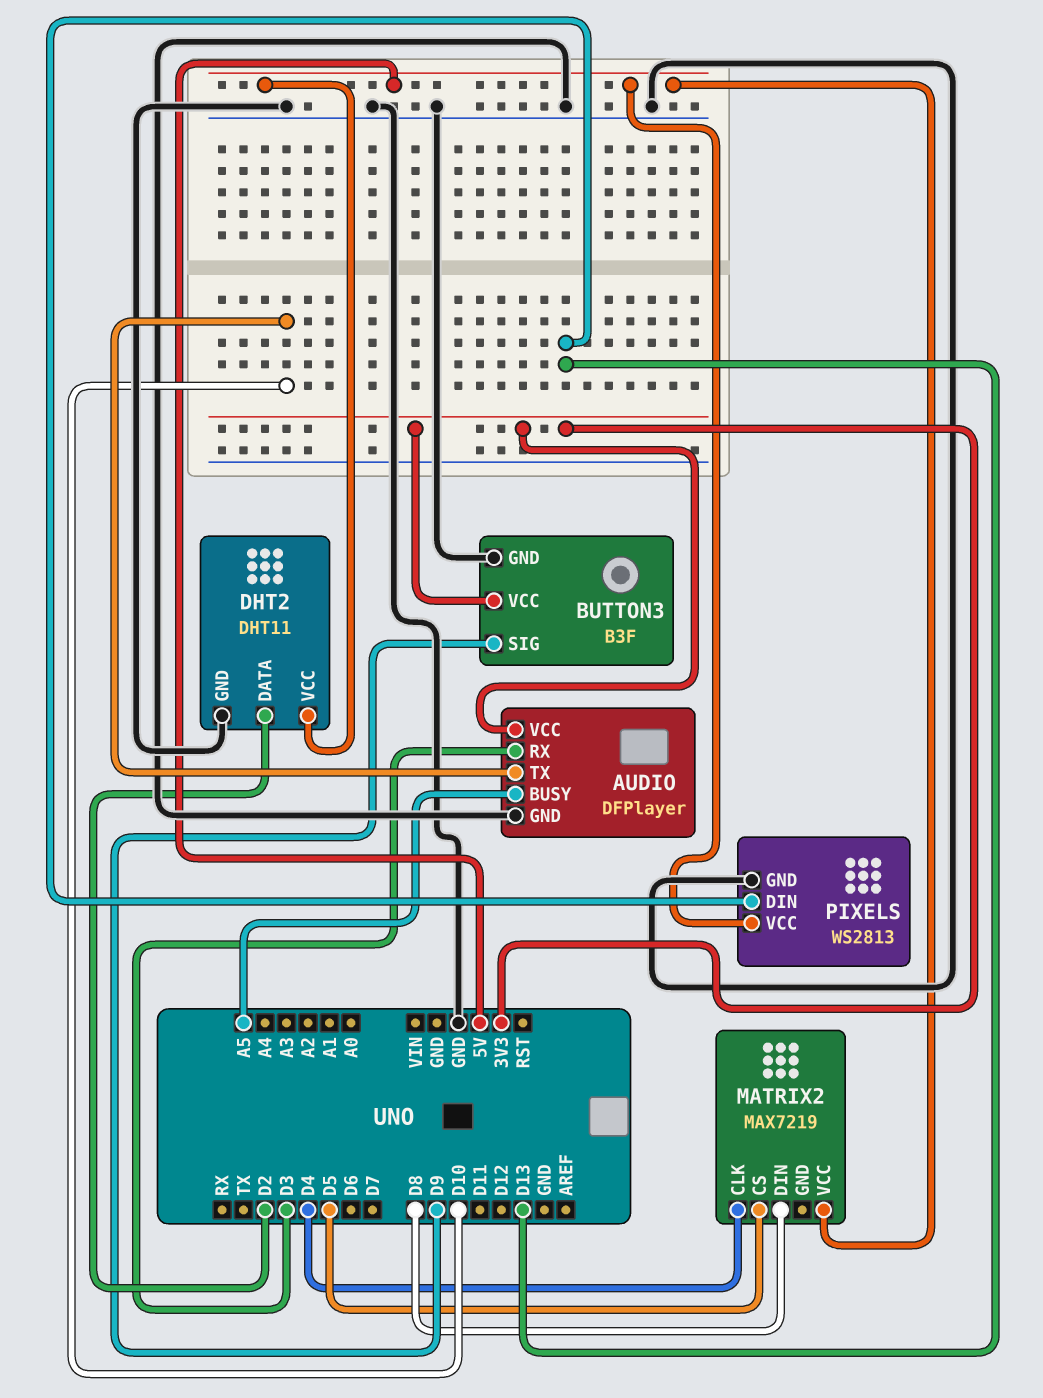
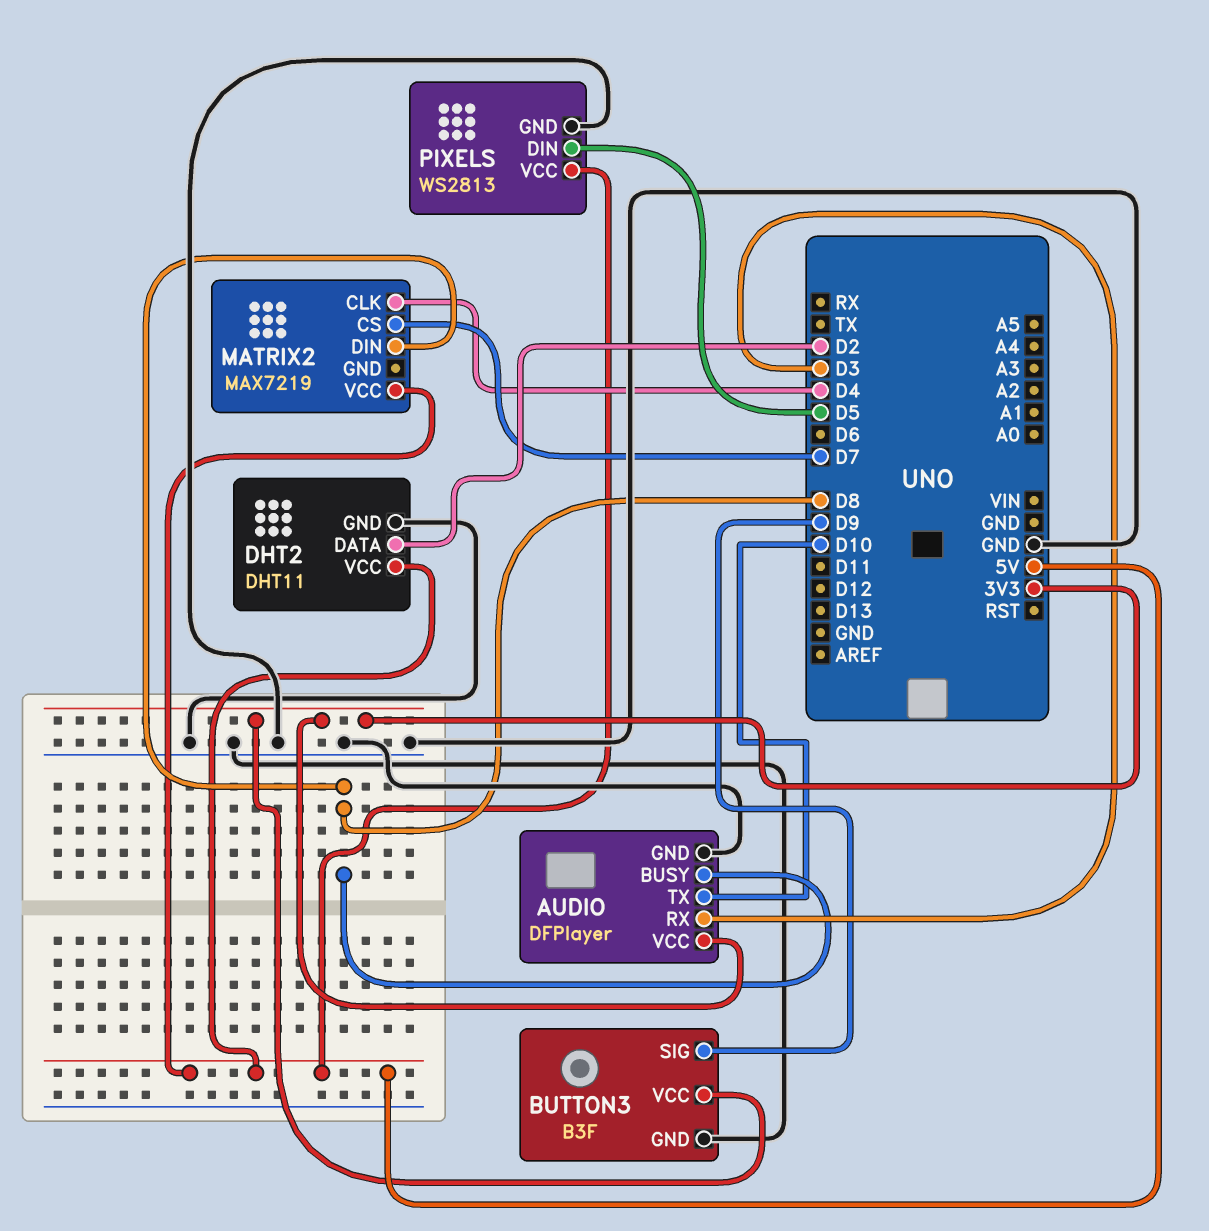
AUDIO pin BUSY: A5 -> D8
MATRIX2 pin CS: D5 -> D7
PIXELS pin DIN: D13 -> D5

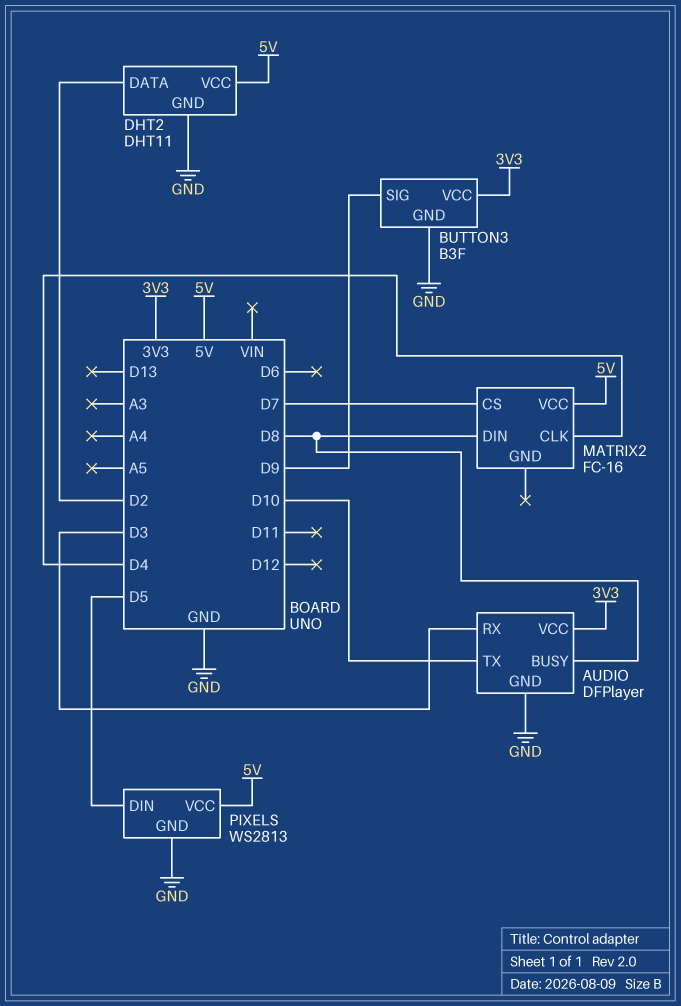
MATRIX2: MAX7219 -> FC-16

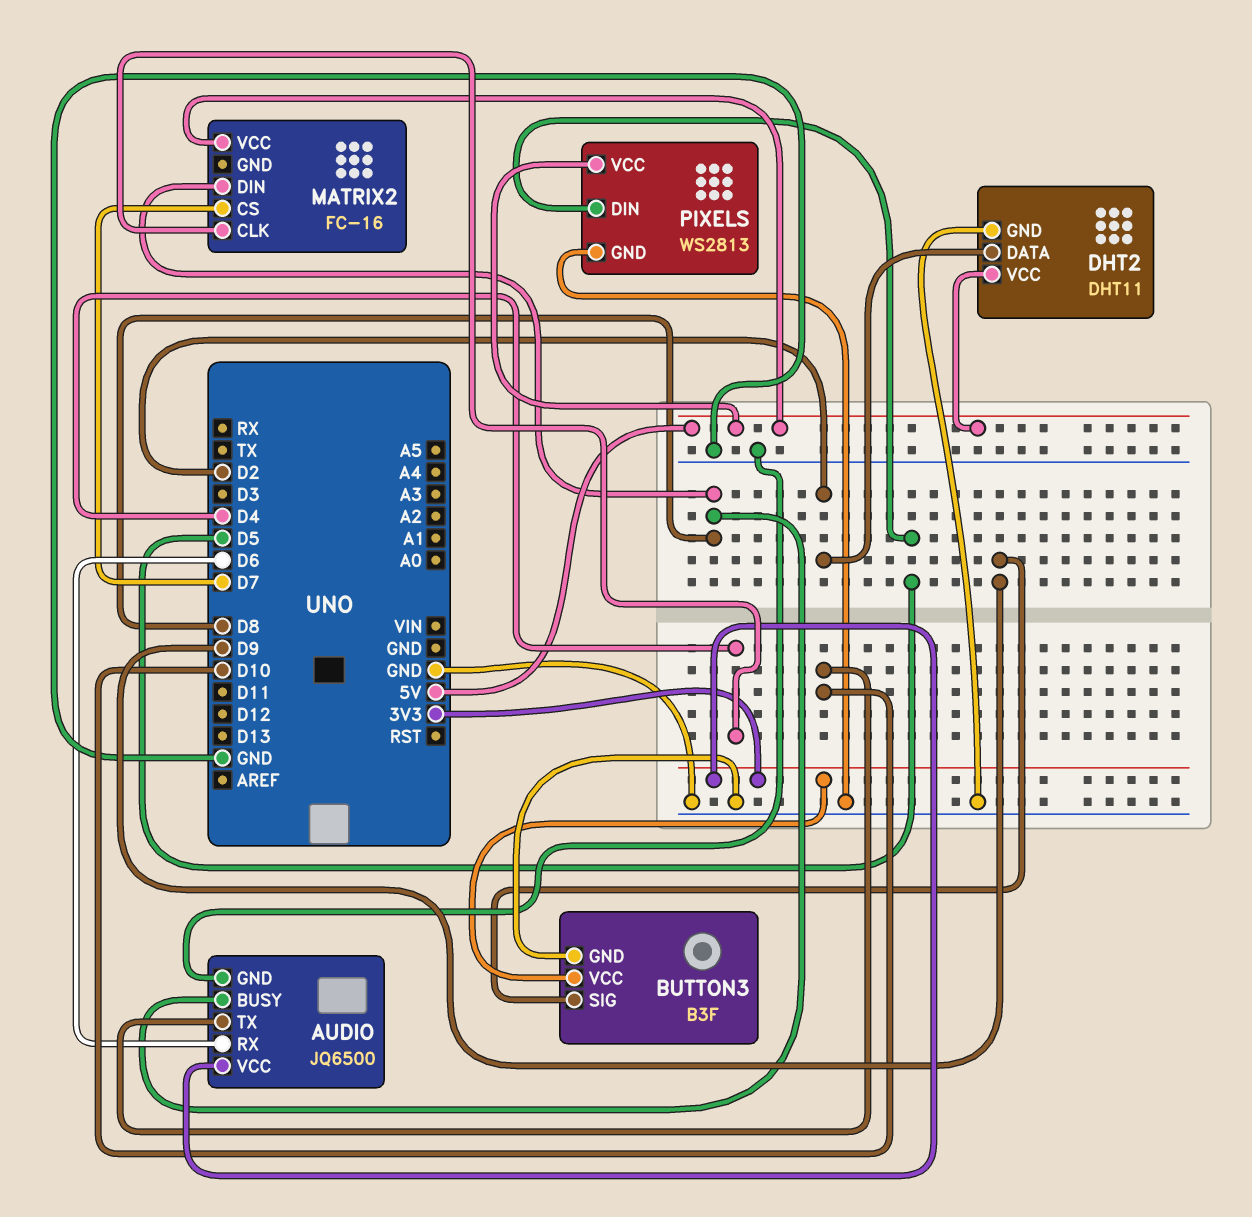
AUDIO: DFPlayer -> JQ6500
AUDIO pin RX: D3 -> D6

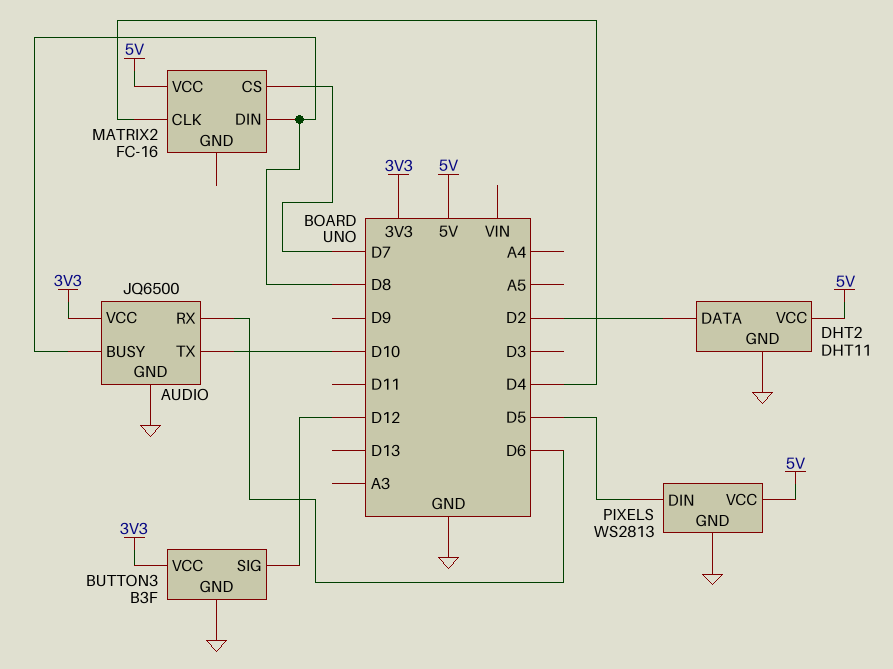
BUTTON3 pin SIG: D9 -> D12

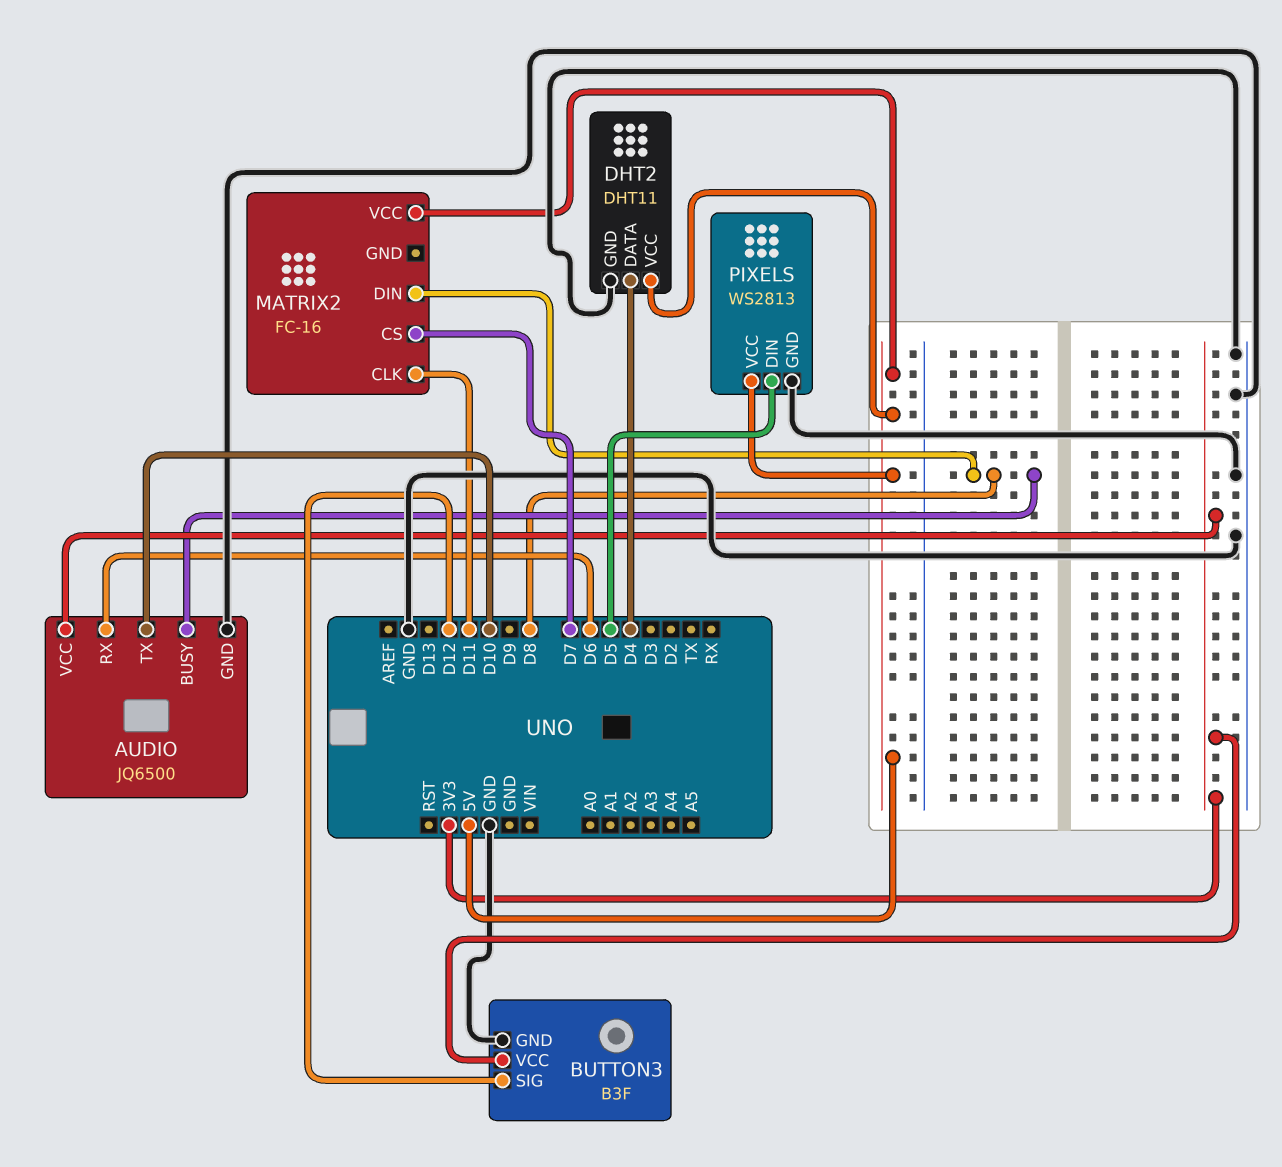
DHT2 pin DATA: D2 -> D4
MATRIX2 pin CLK: D4 -> D11

